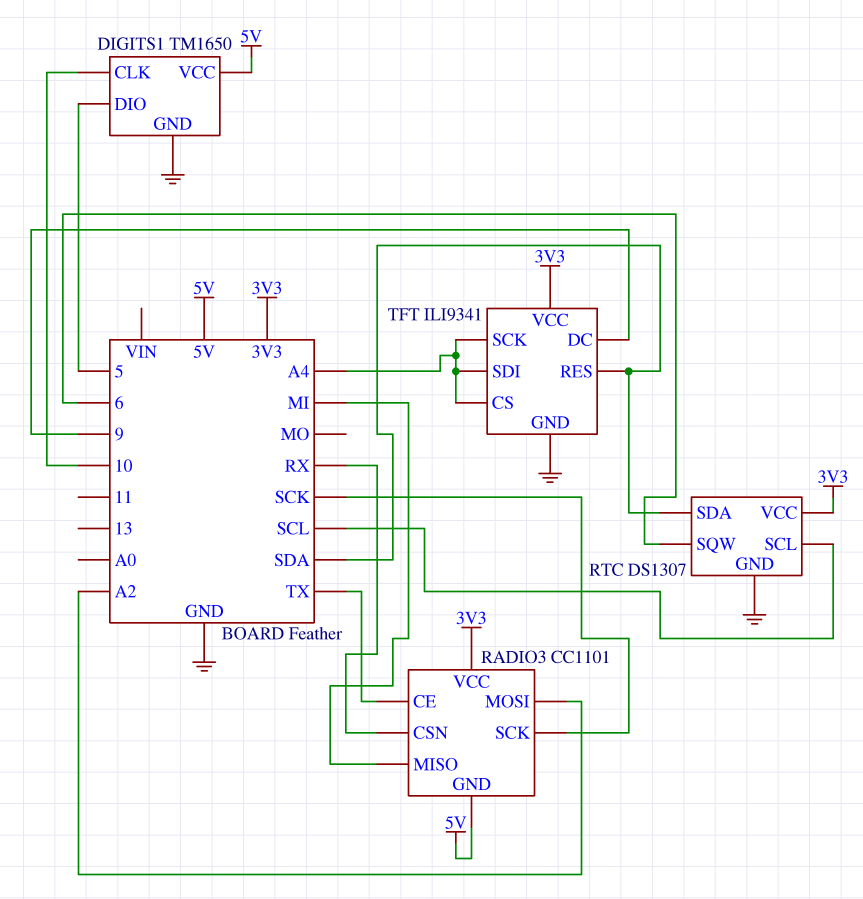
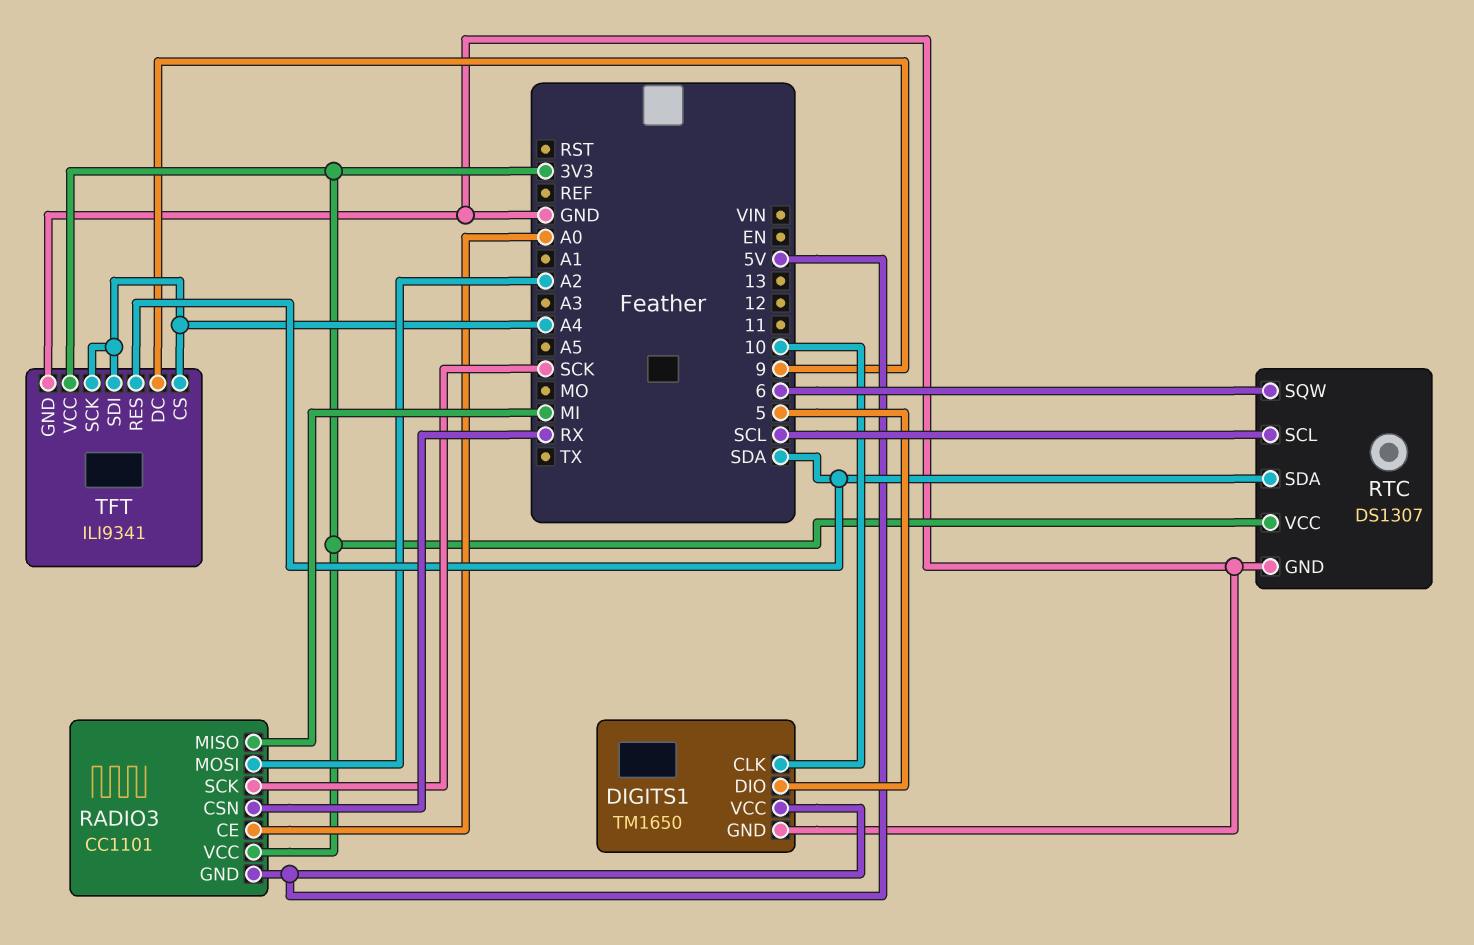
RADIO3 pin CE: TX -> A0

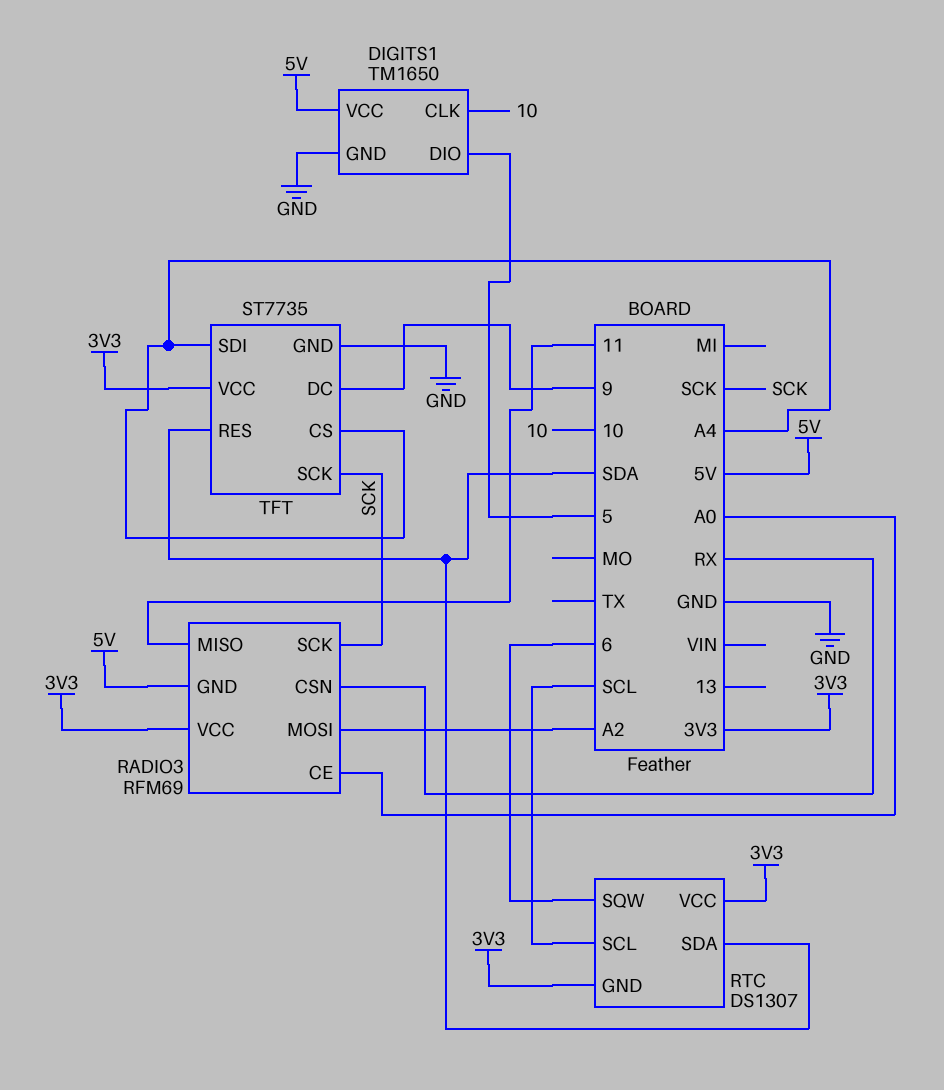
RADIO3: CC1101 -> RFM69
RADIO3 pin MISO: MI -> 11
RTC pin GND: GND -> 3V3
TFT: ILI9341 -> ST7735
TFT pin SCK: A4 -> SCK

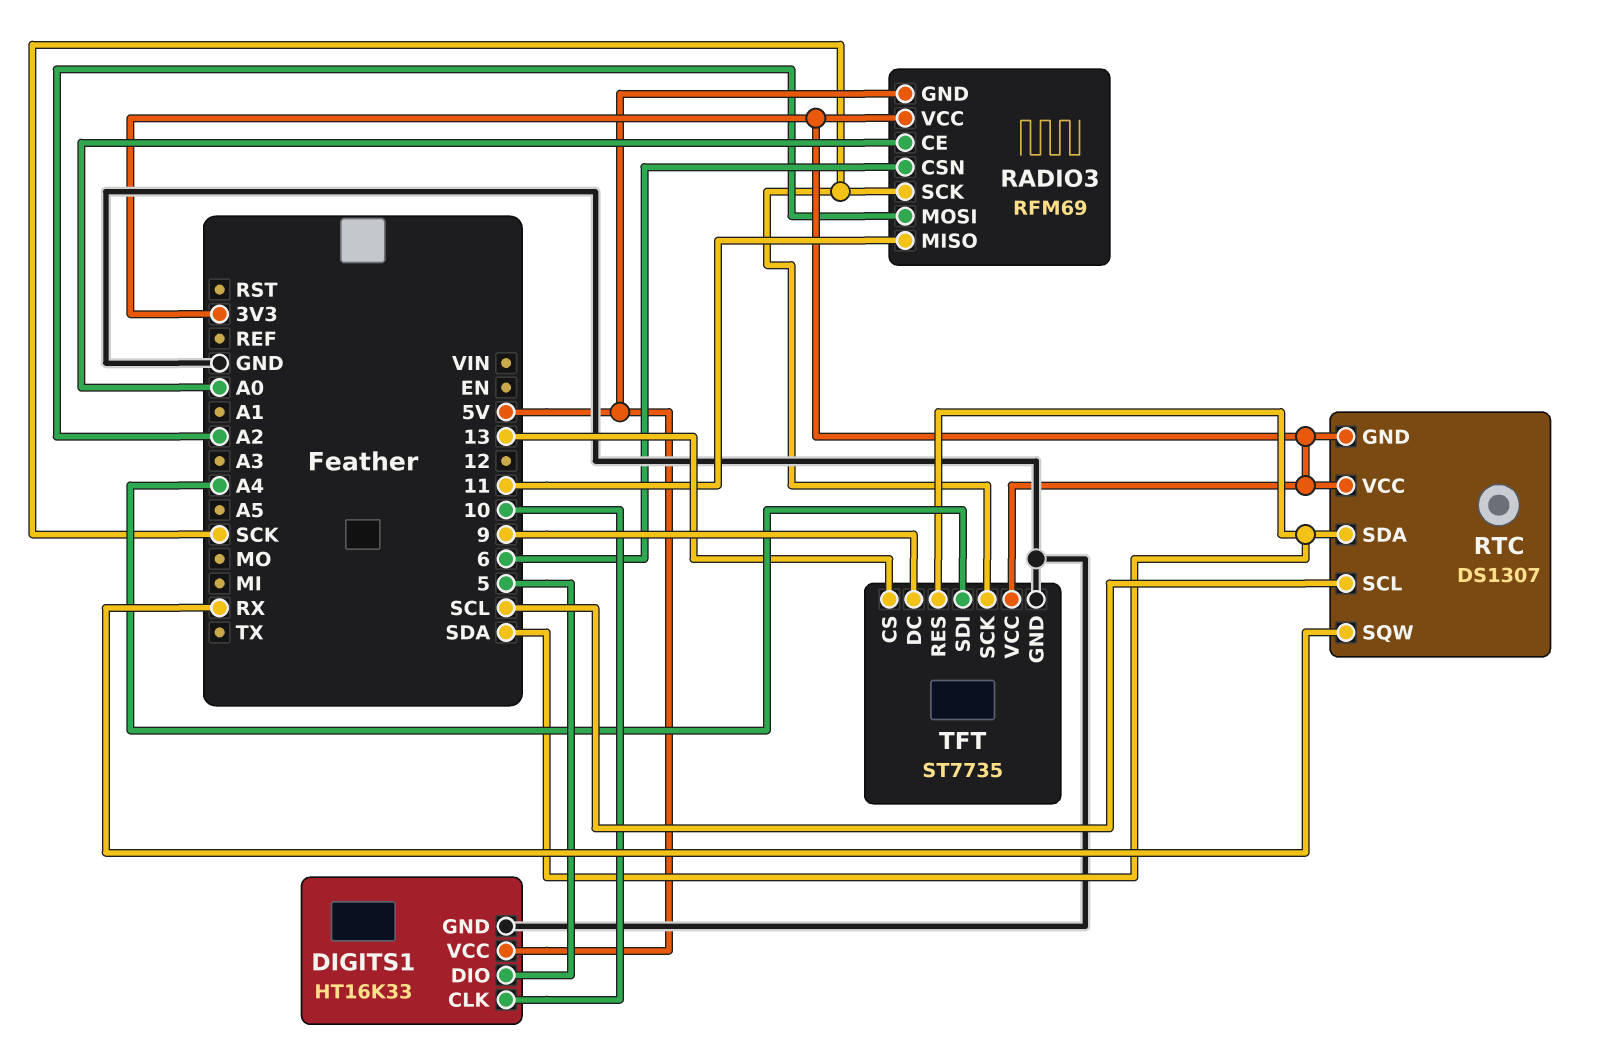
DIGITS1: TM1650 -> HT16K33
RADIO3 pin CSN: RX -> 6
RTC pin SQW: 6 -> RX
TFT pin CS: A4 -> 13

